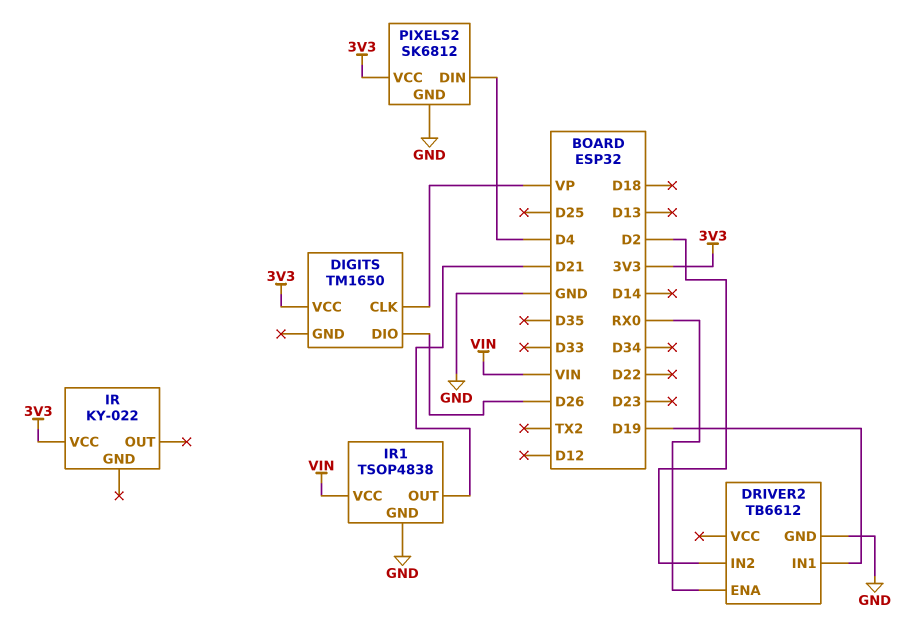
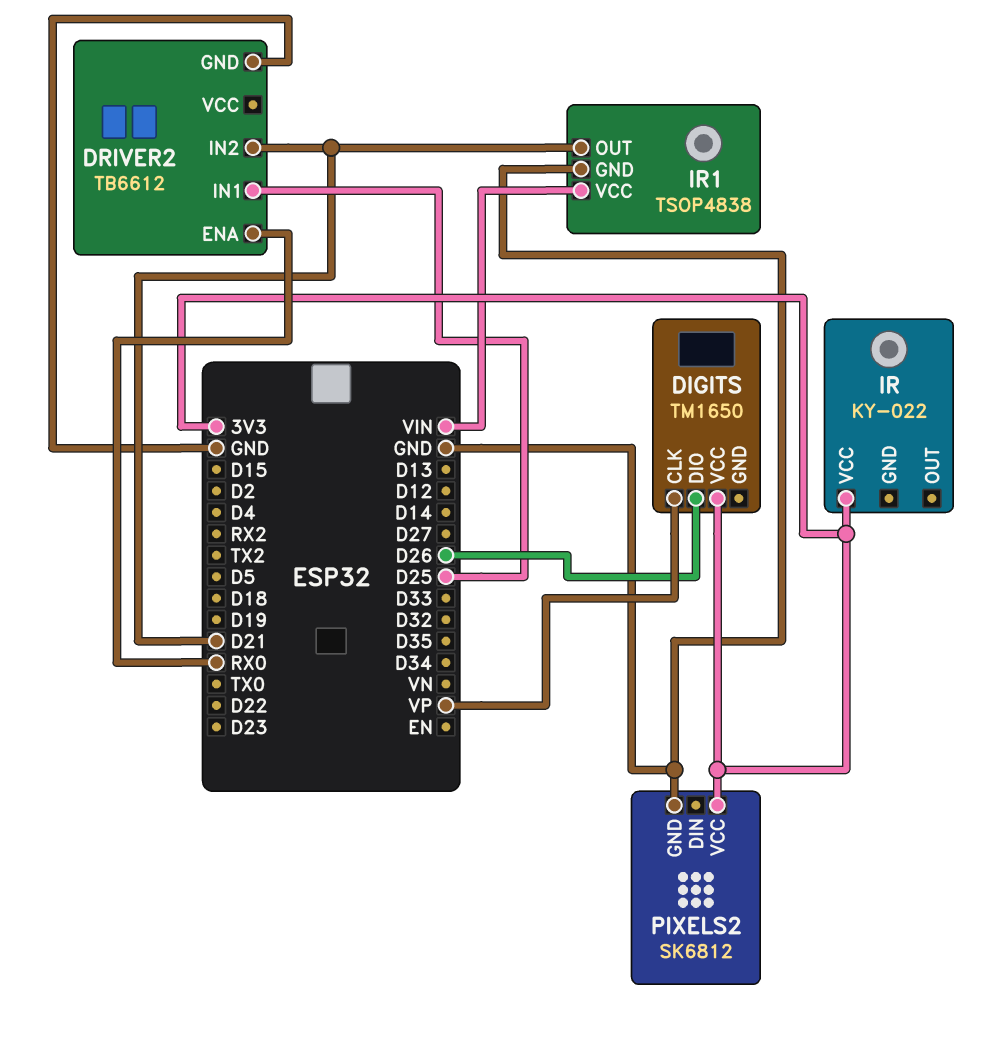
DRIVER2 pin IN1: D19 -> D25
DRIVER2 pin IN2: D2 -> D21
PIXELS2 pin DIN: D4 -> none

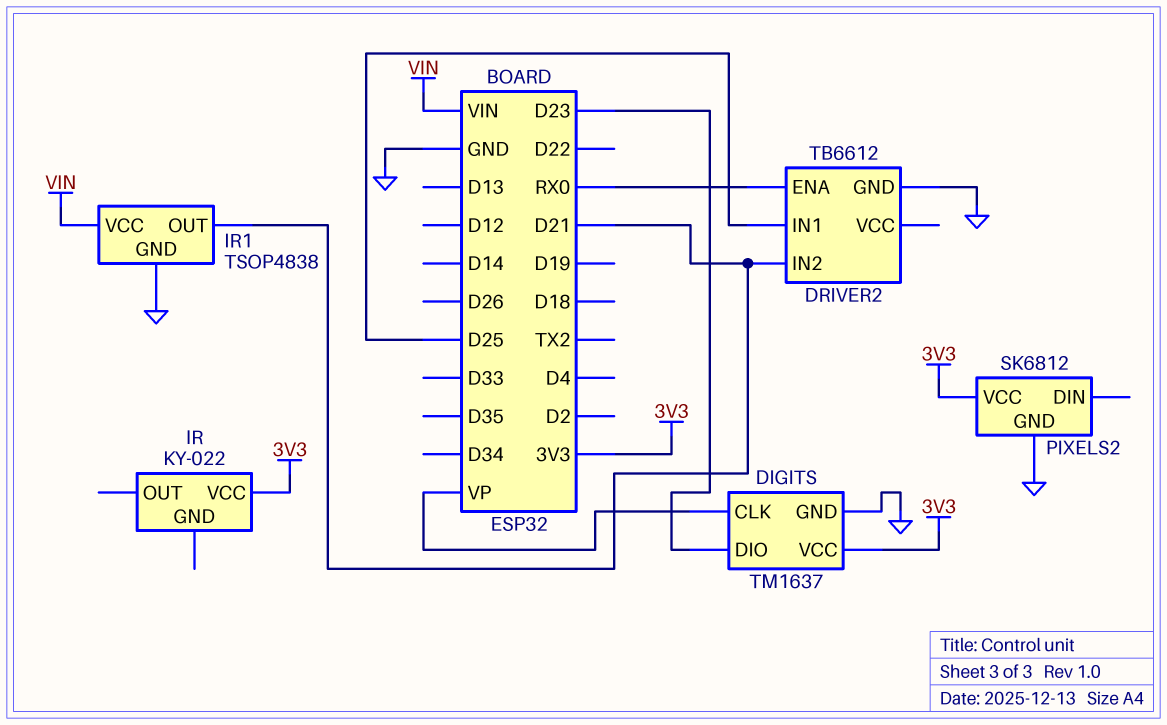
DIGITS: TM1650 -> TM1637
DIGITS pin DIO: D26 -> D23
DIGITS pin GND: none -> GND

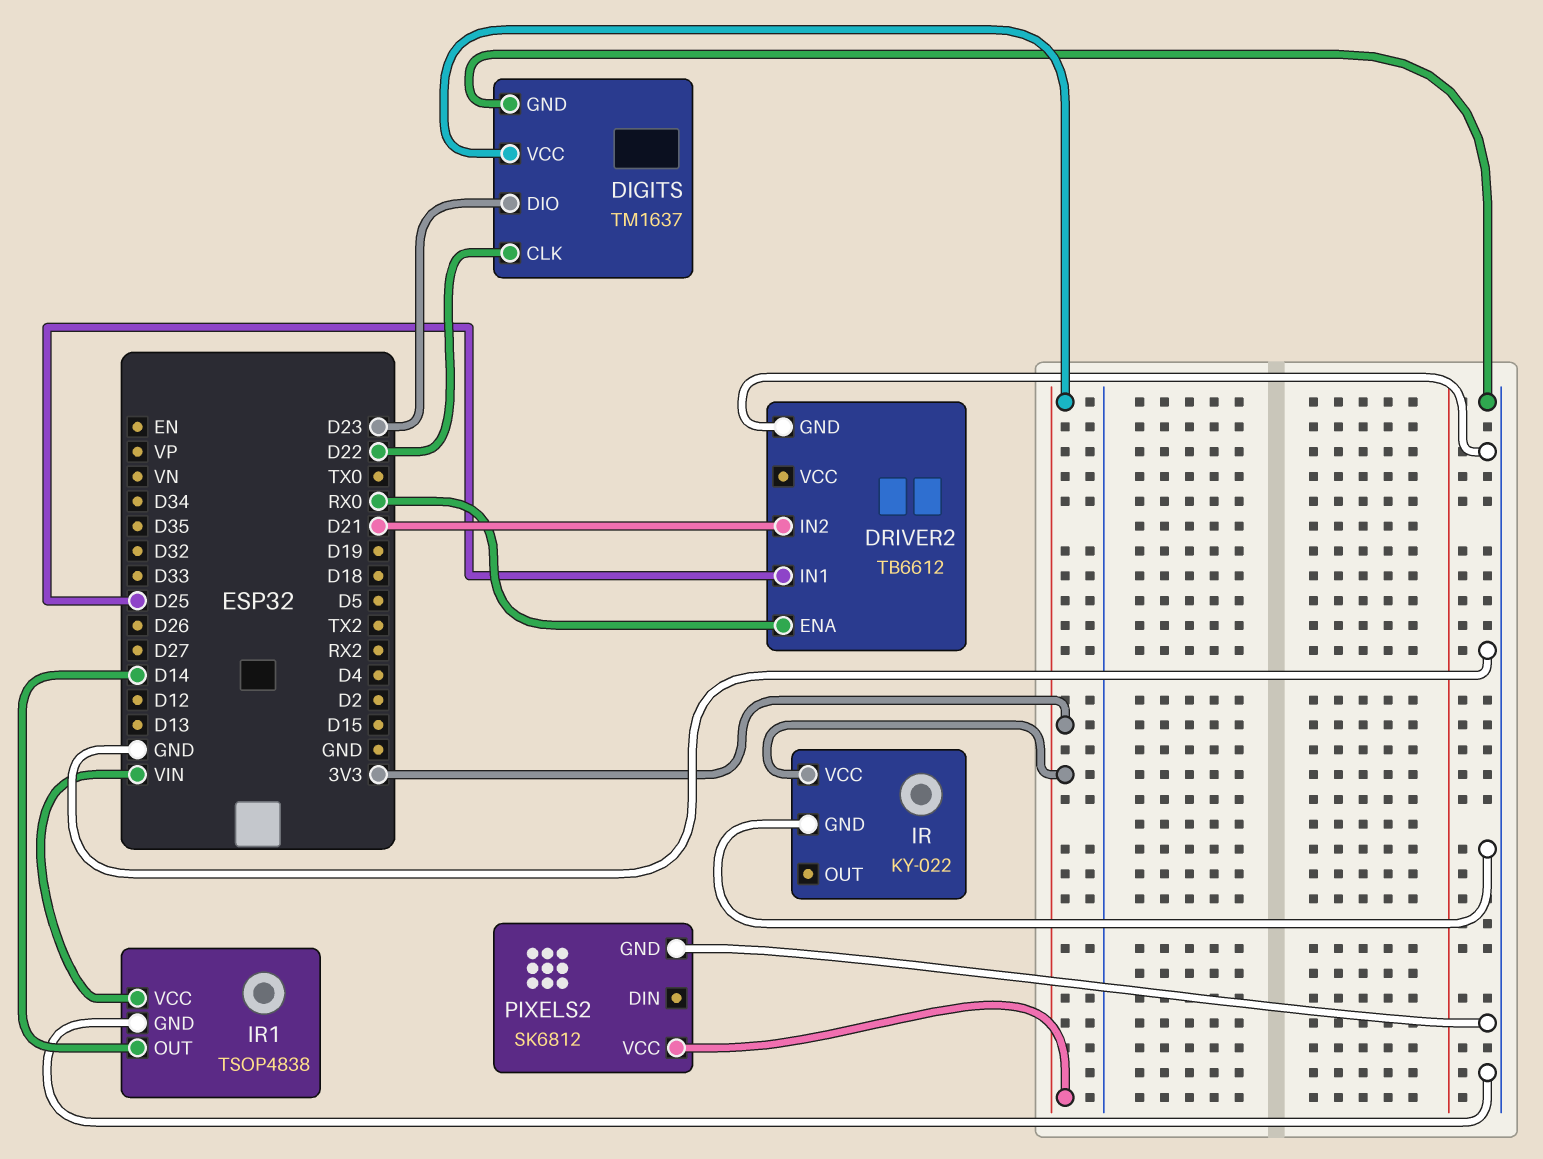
DIGITS pin CLK: VP -> D22
IR pin GND: none -> GND
IR1 pin OUT: D21 -> D14

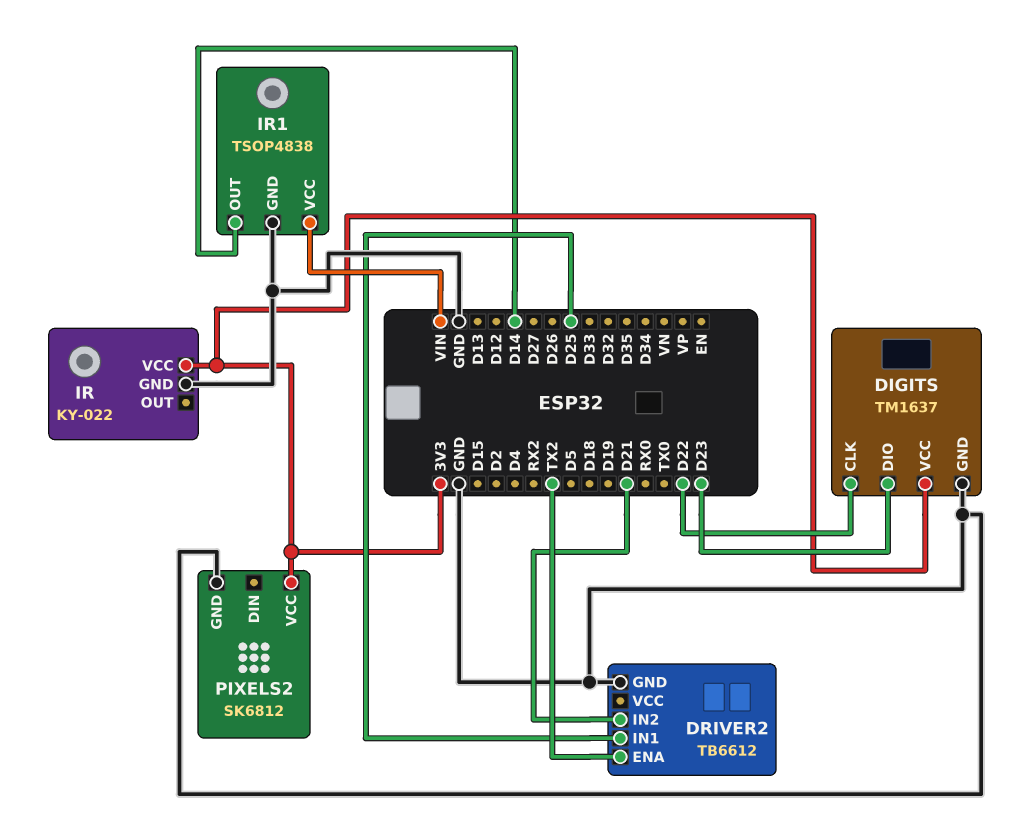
DRIVER2 pin ENA: RX0 -> TX2

